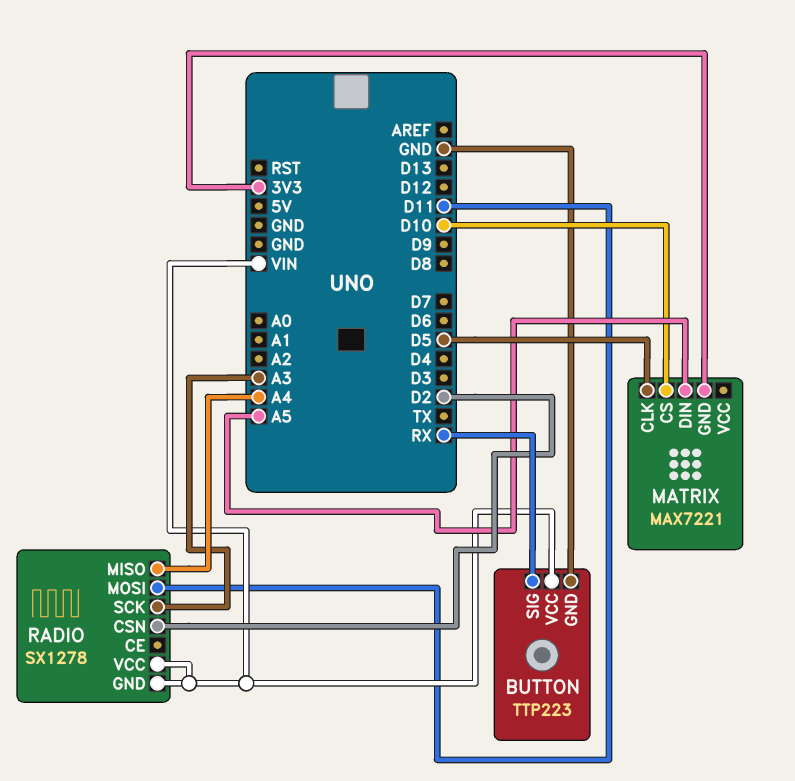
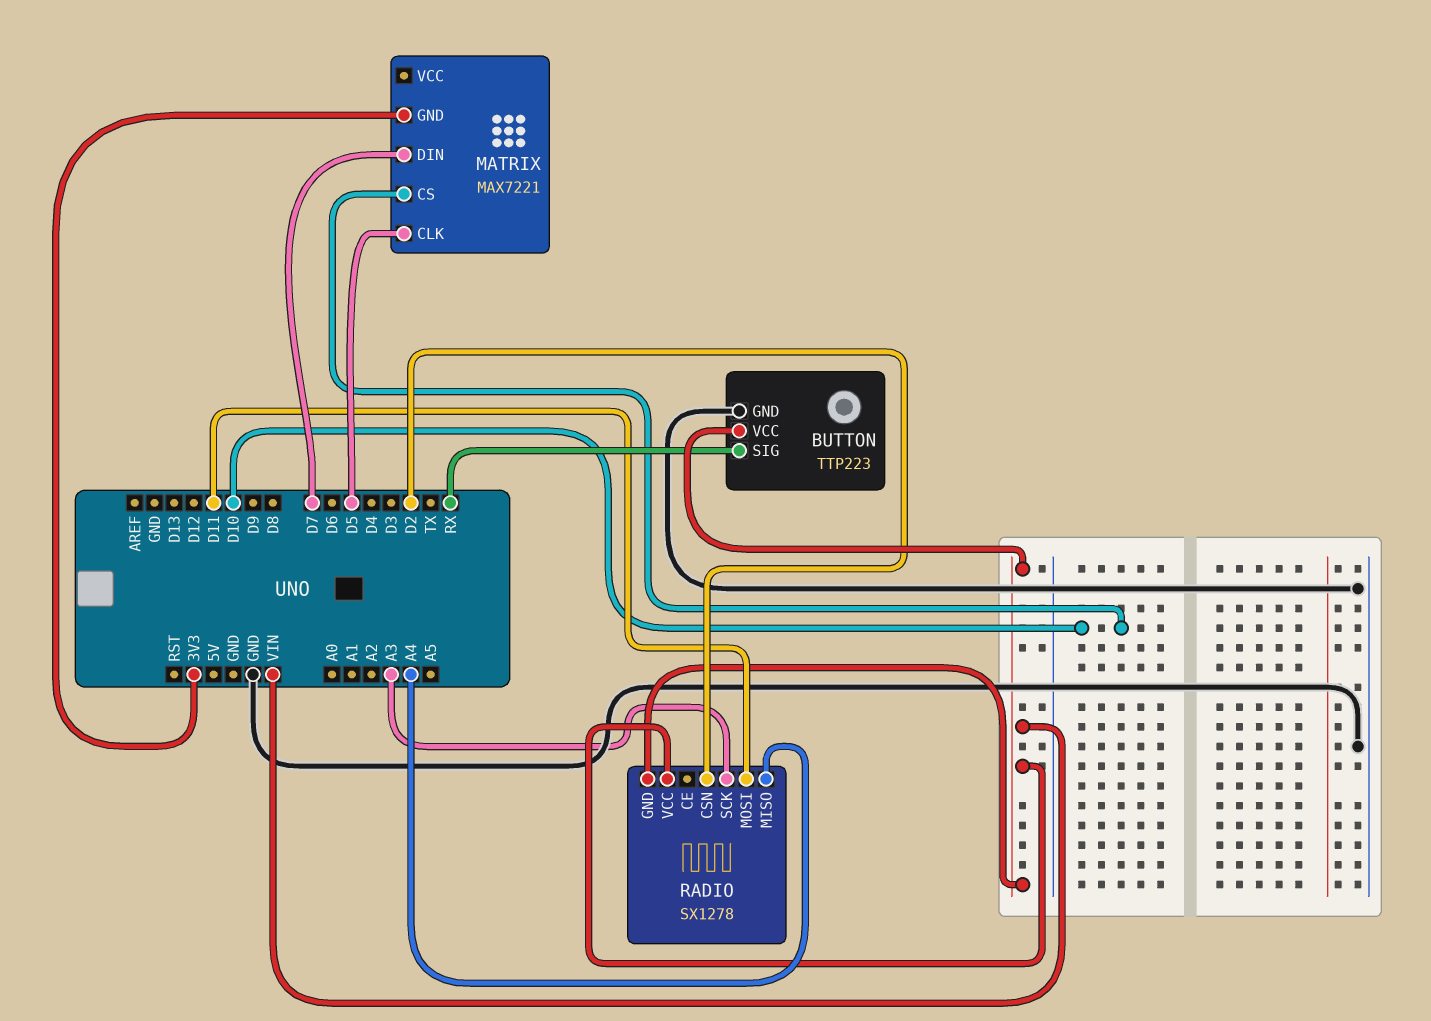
MATRIX pin DIN: A5 -> D7

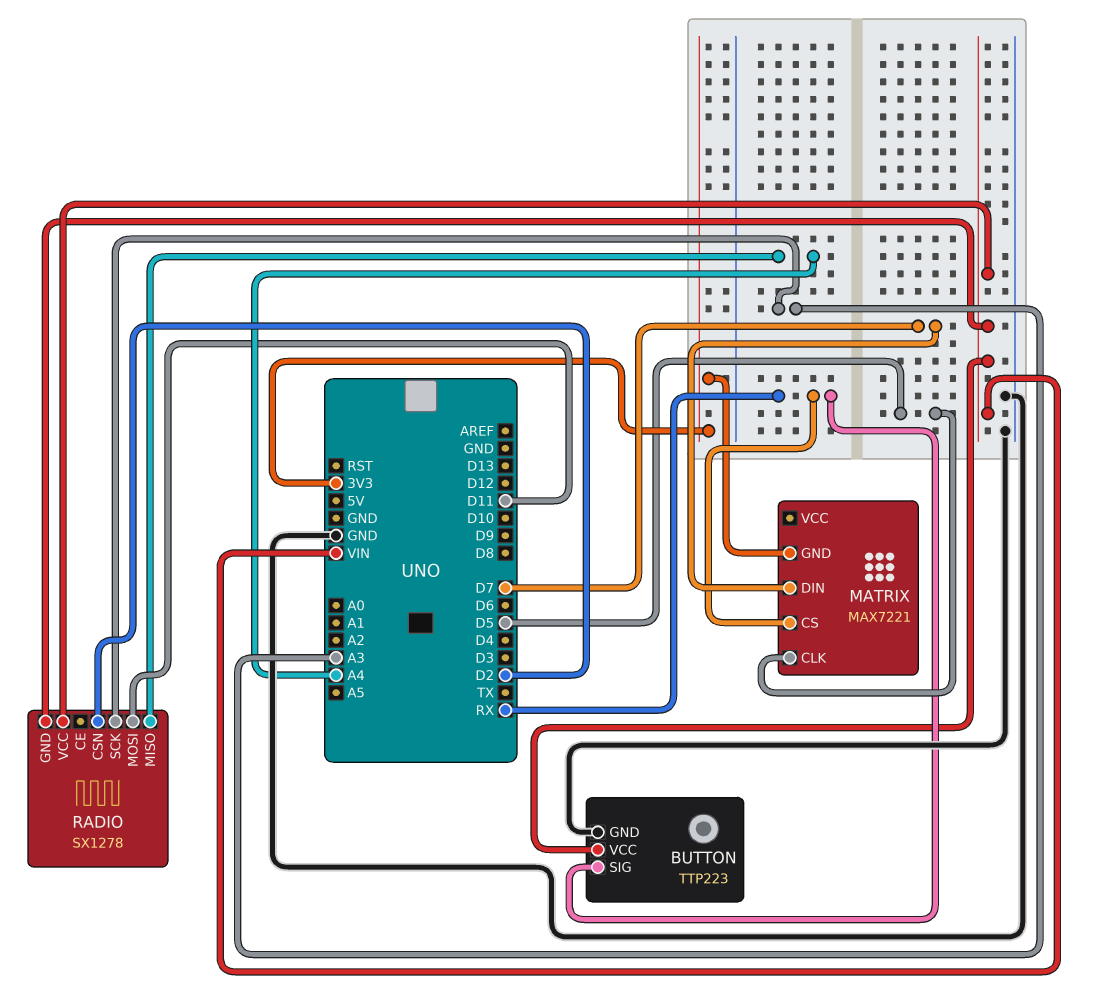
MATRIX pin CS: D10 -> RX

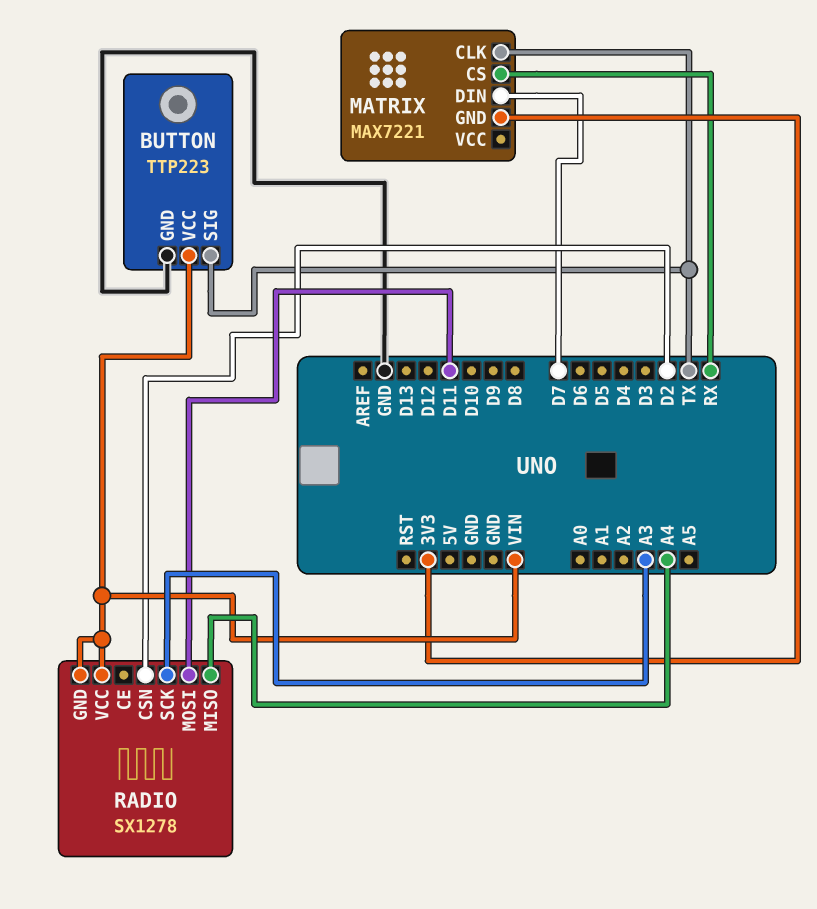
BUTTON pin SIG: RX -> TX
MATRIX pin CLK: D5 -> TX

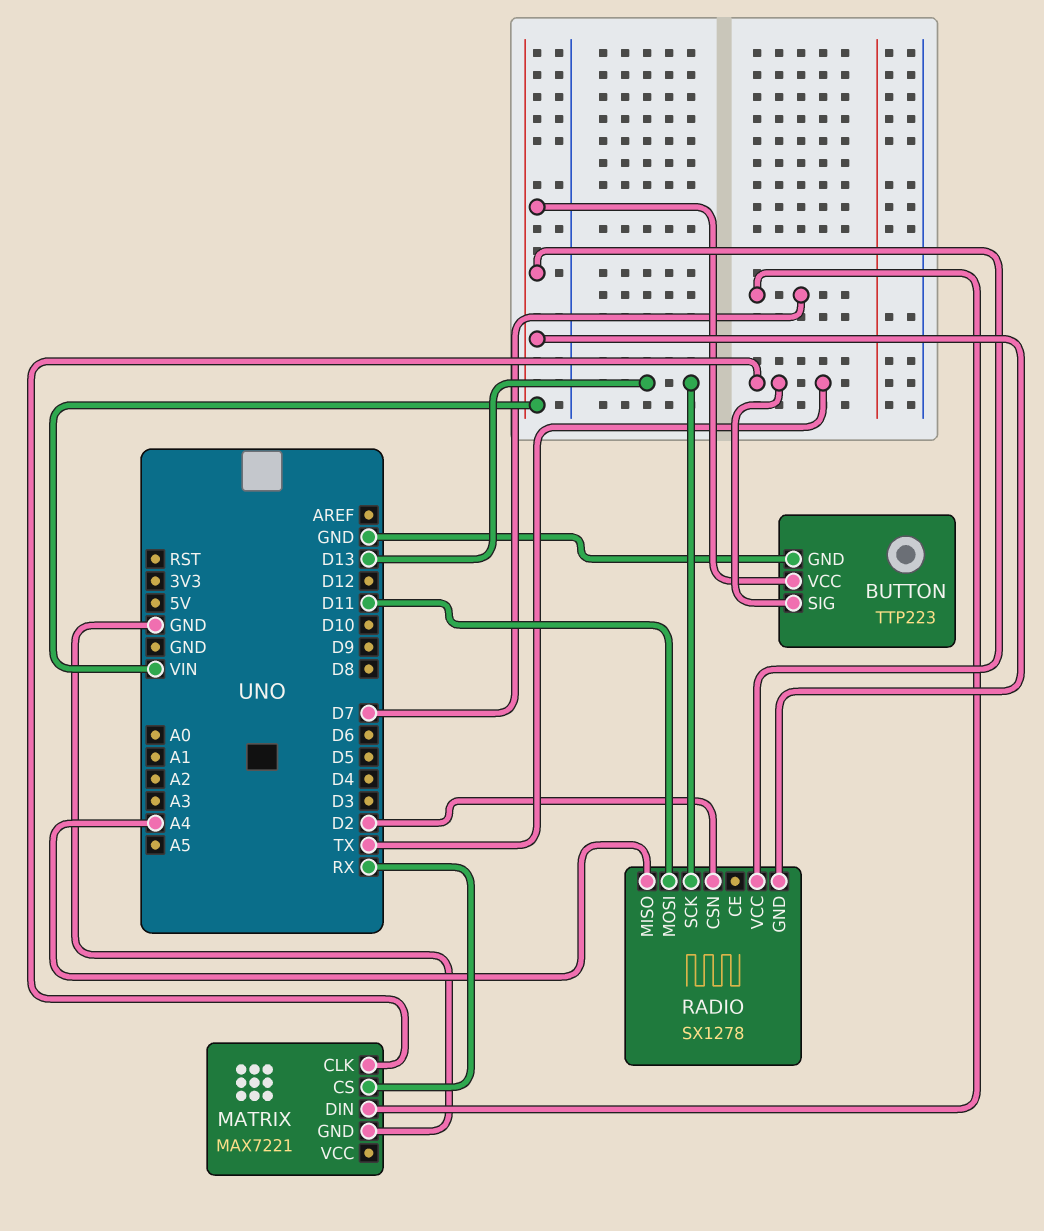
MATRIX pin GND: 3V3 -> GND
RADIO pin SCK: A3 -> D13

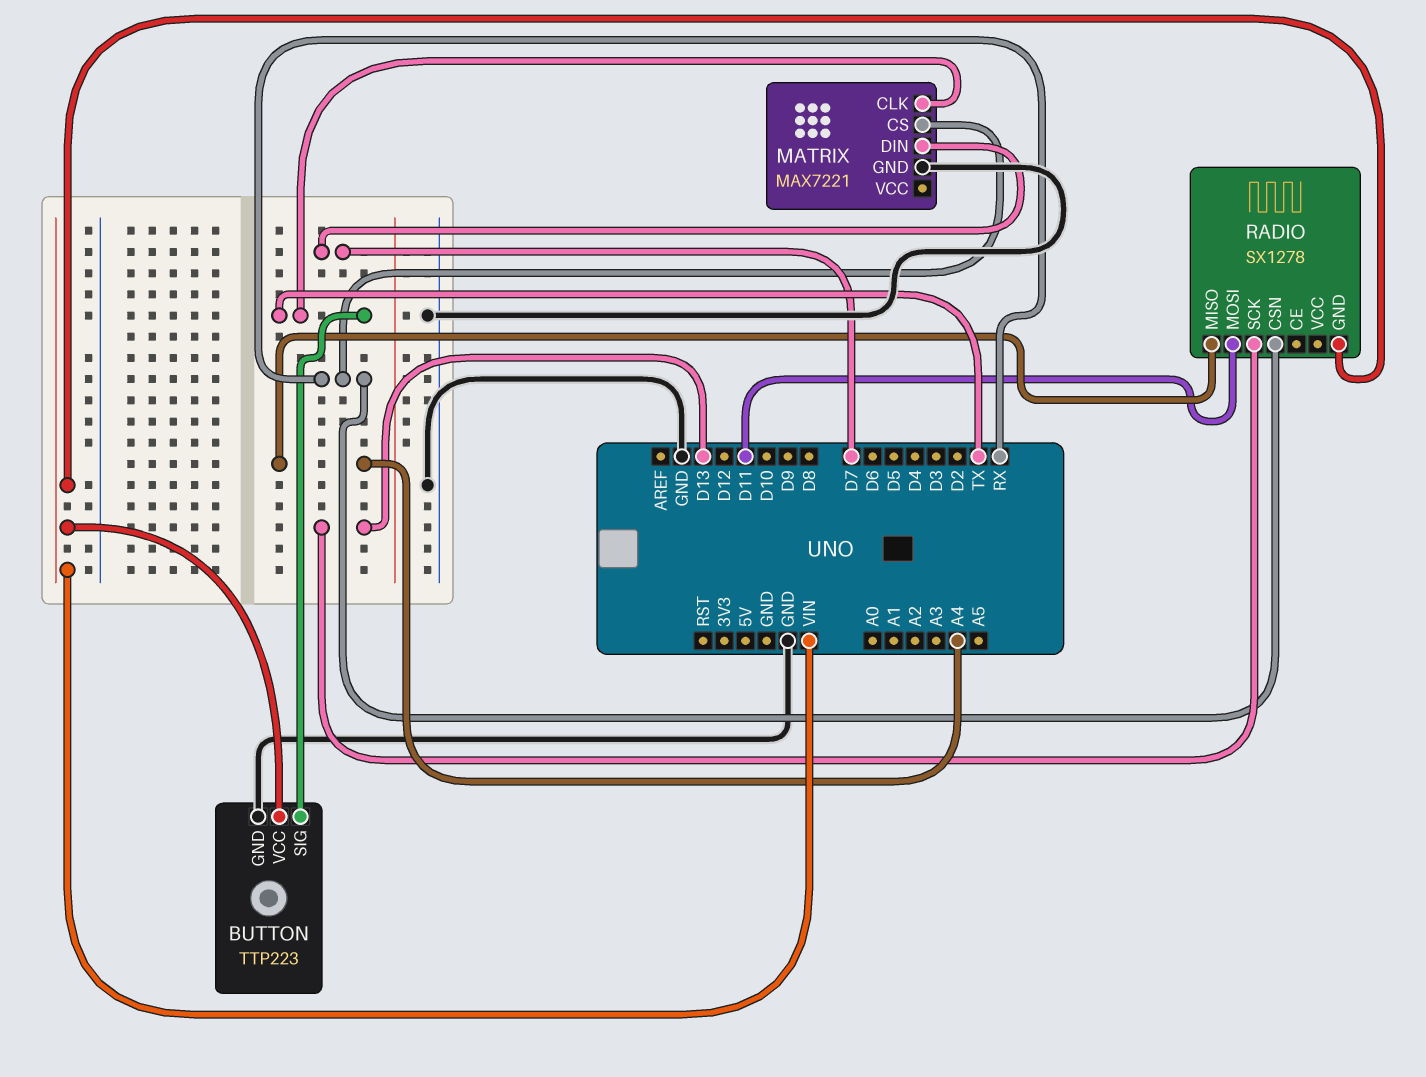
RADIO pin CSN: D2 -> RX
RADIO pin VCC: VIN -> none

